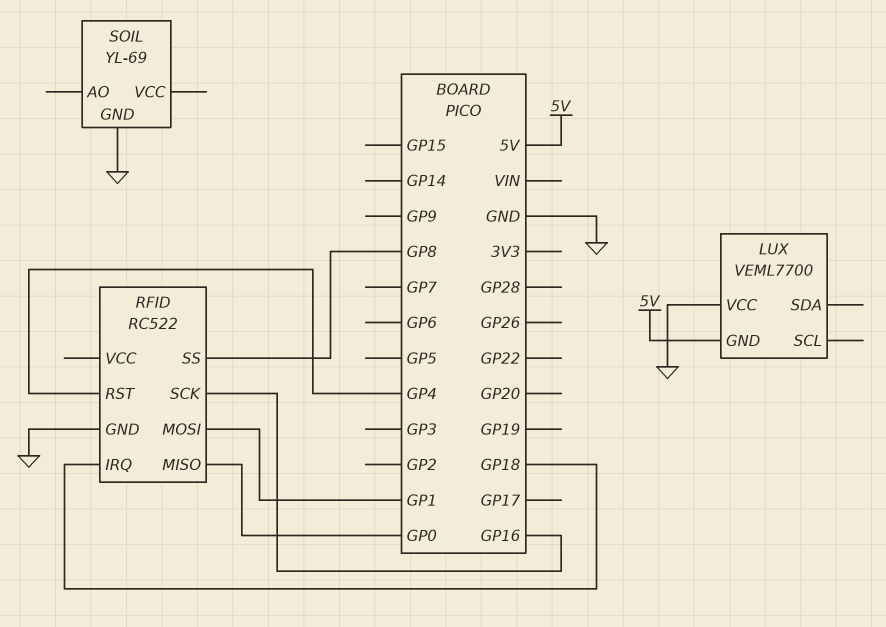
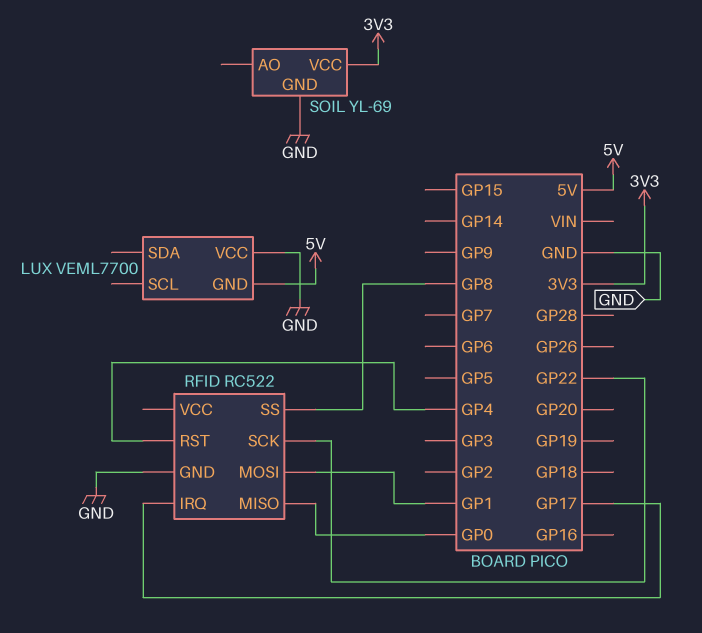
RFID pin IRQ: GP18 -> GP17
RFID pin SCK: GP16 -> GP22
SOIL pin VCC: none -> 3V3

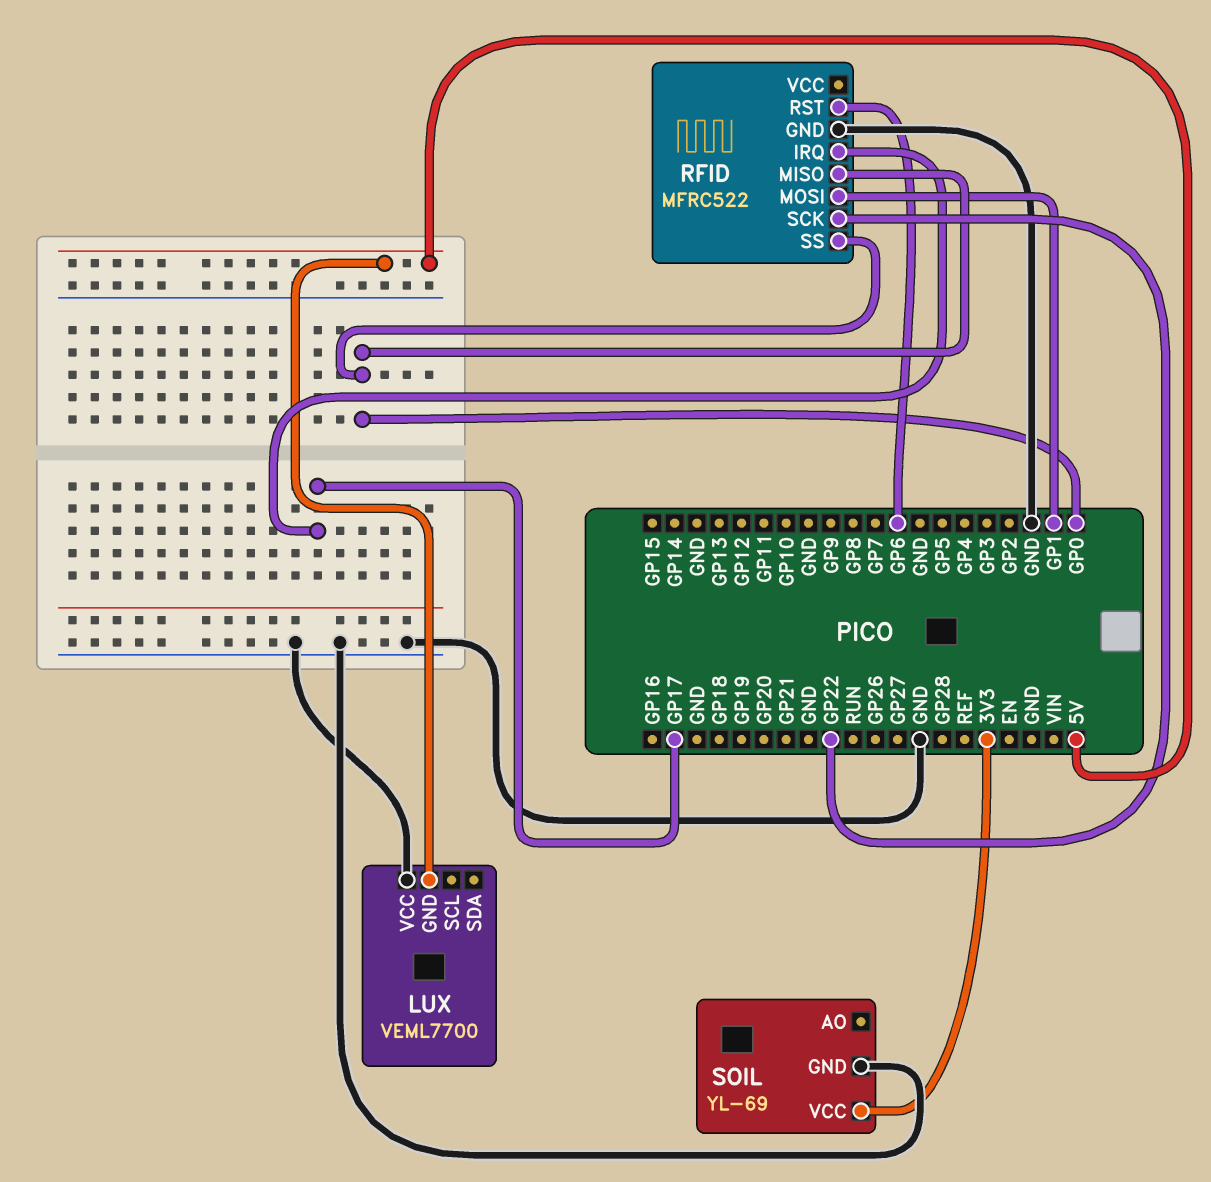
RFID: RC522 -> MFRC522
RFID pin RST: GP4 -> GP6
RFID pin SS: GP8 -> GP0

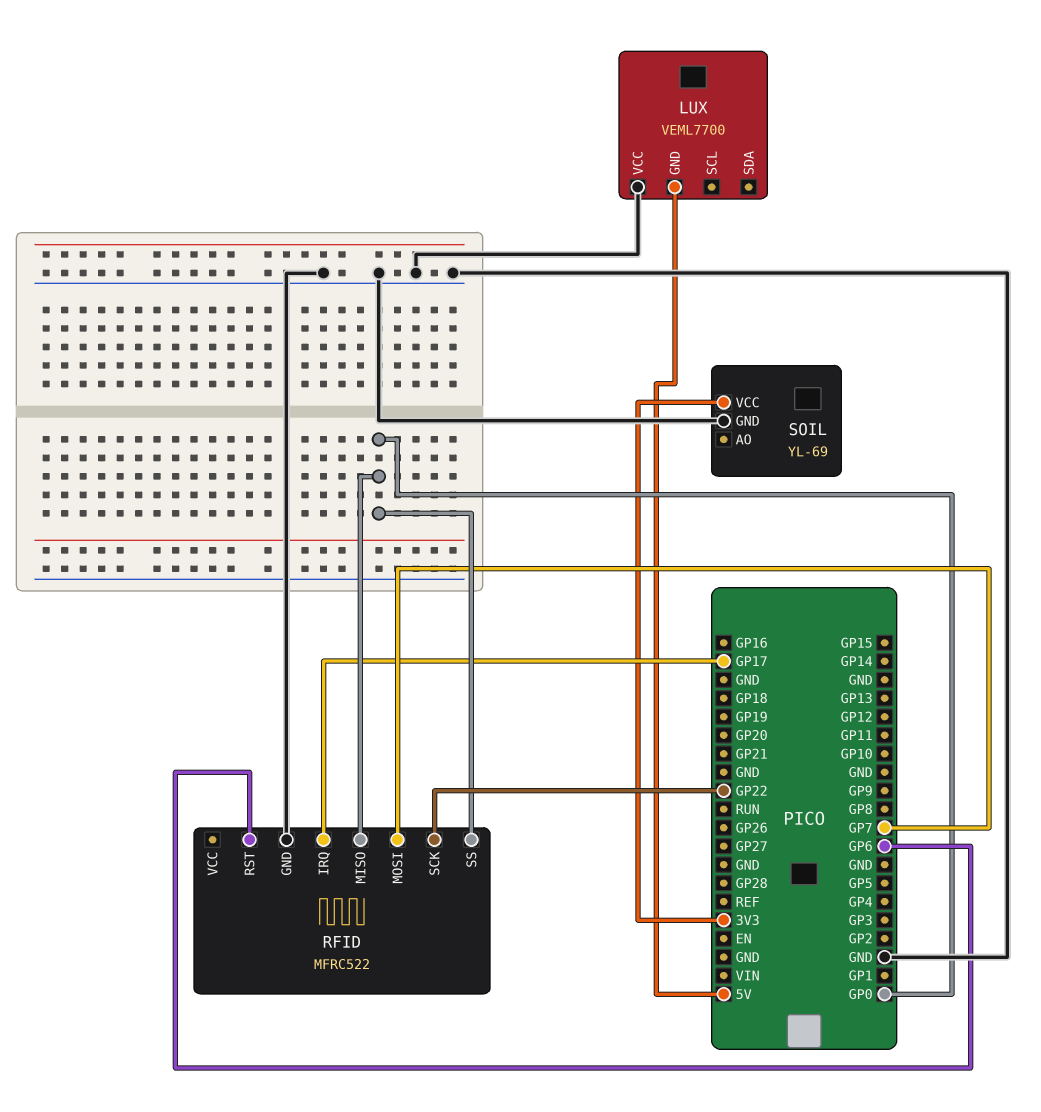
RFID pin MOSI: GP1 -> GP7

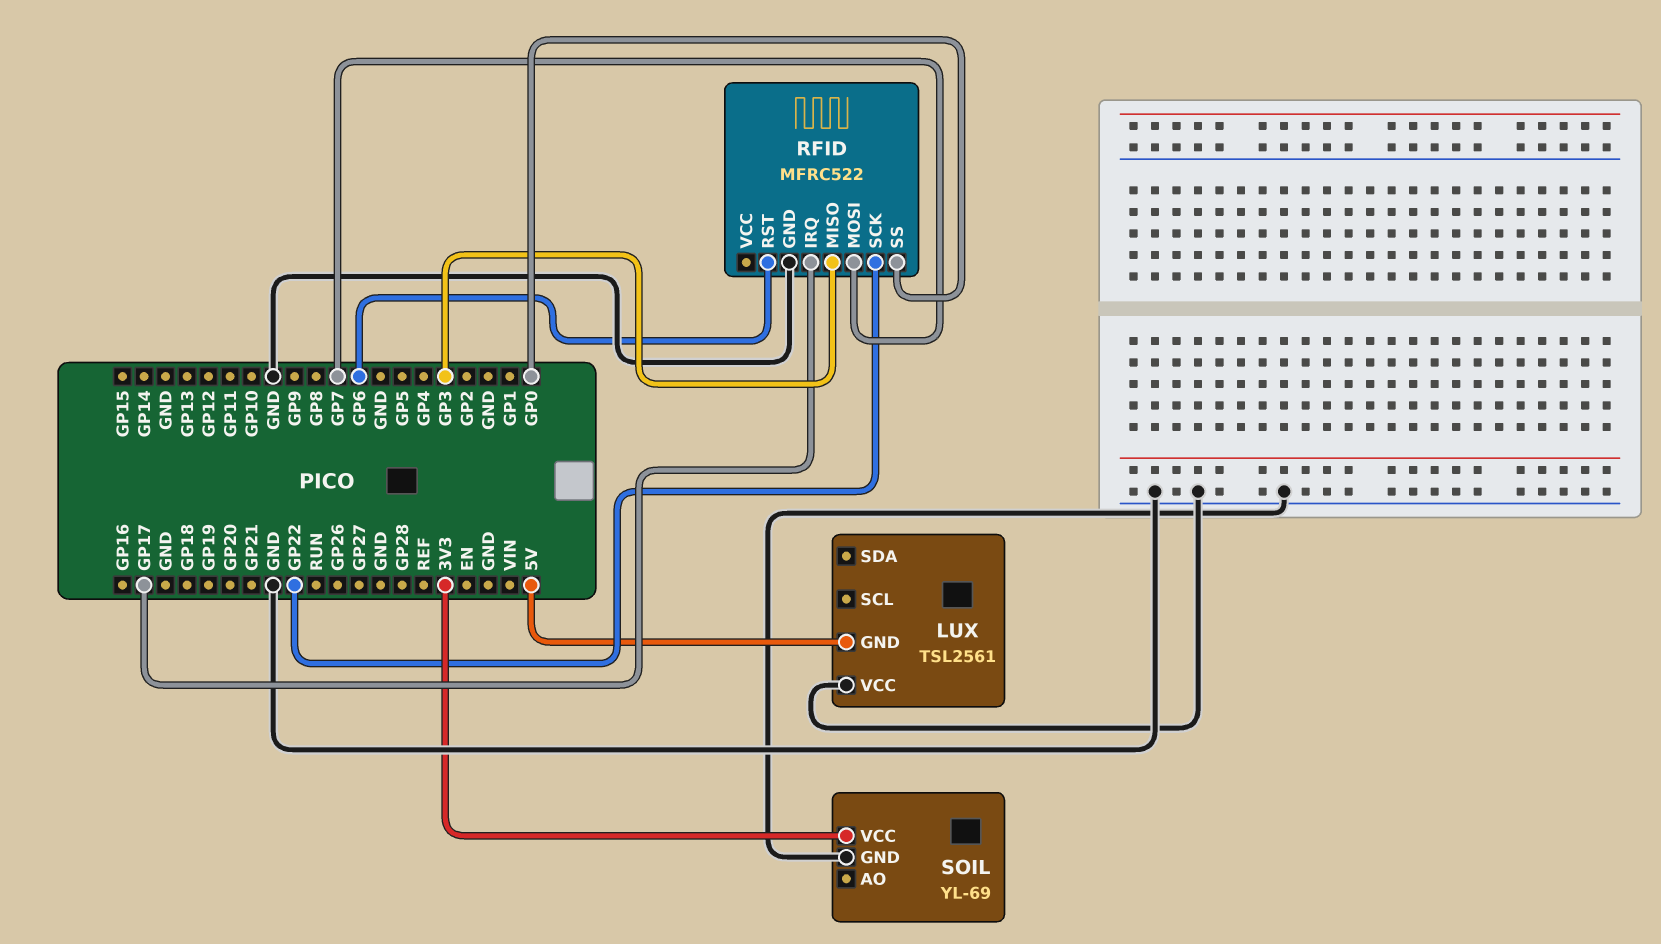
LUX: VEML7700 -> TSL2561
RFID pin MISO: GP0 -> GP3

